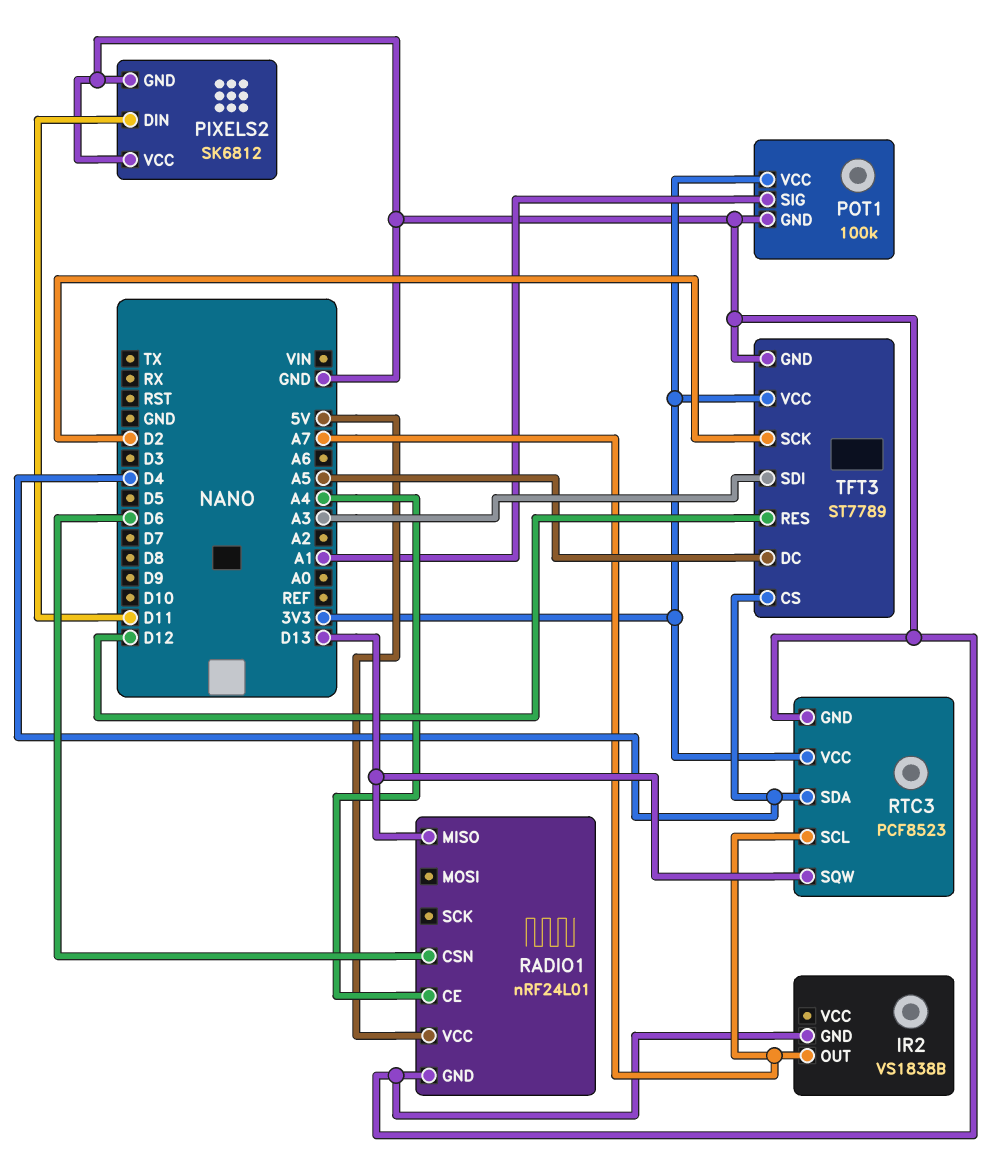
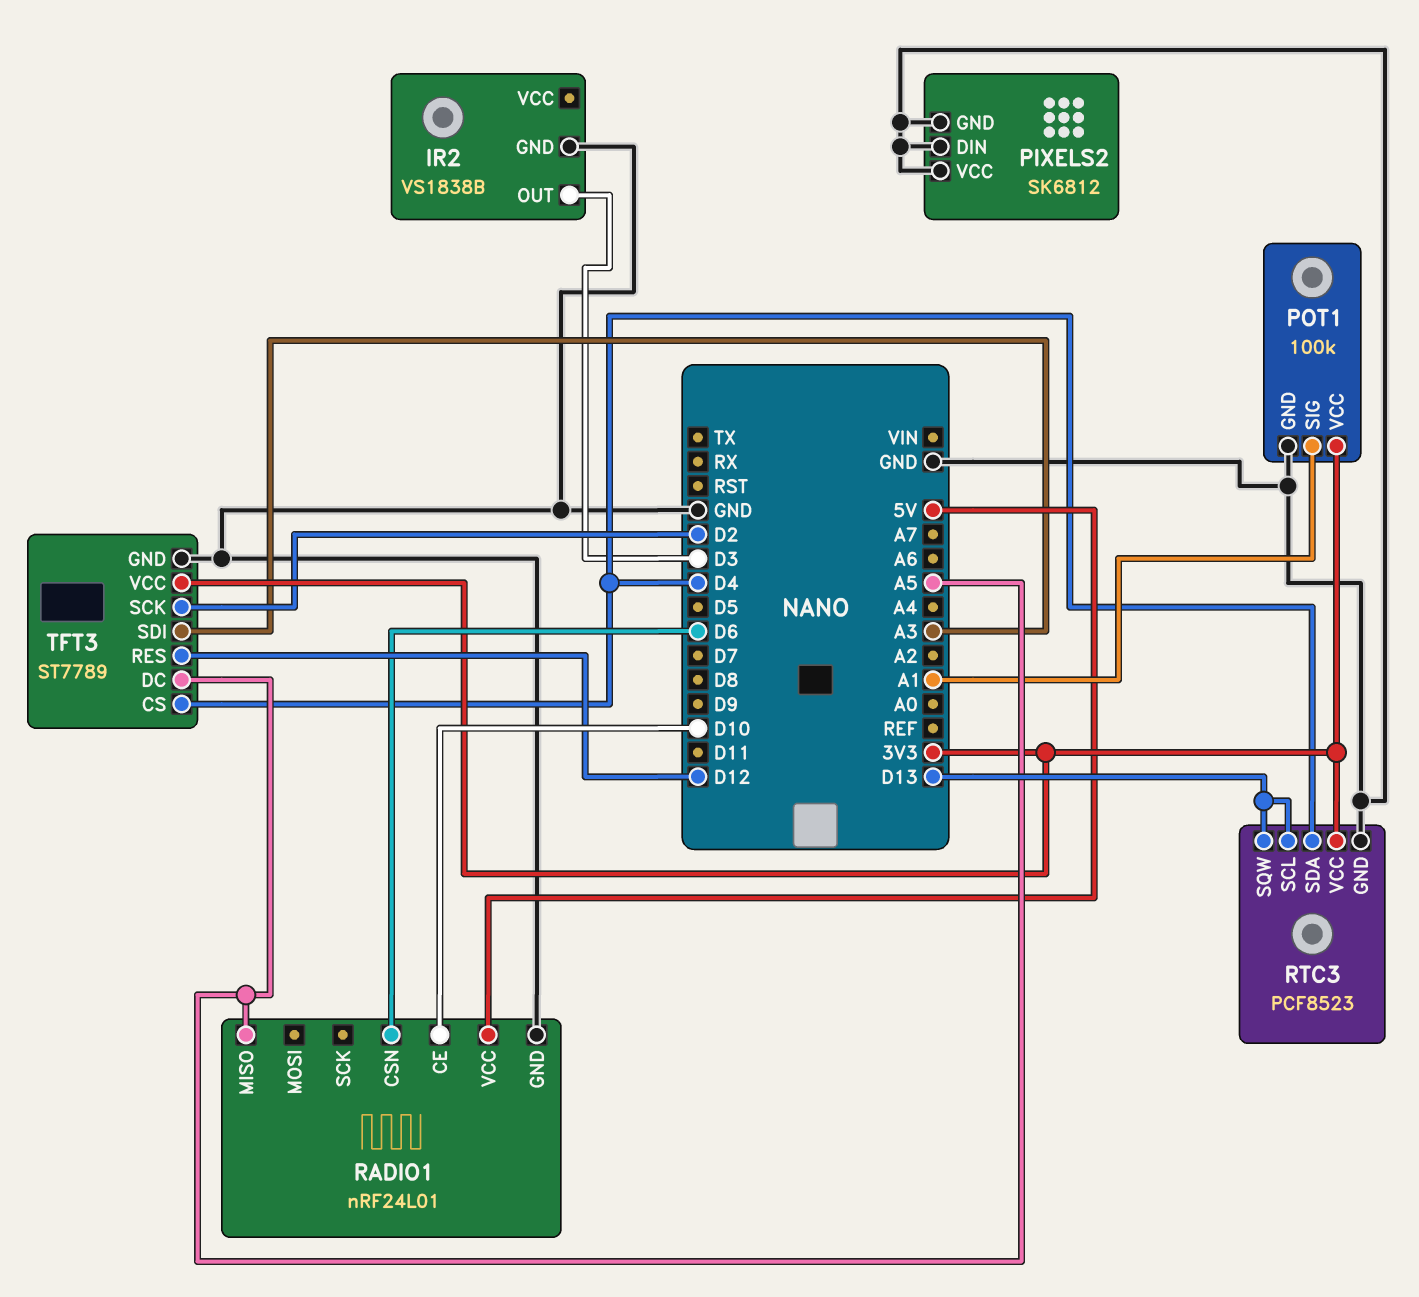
IR2 pin OUT: A7 -> D3
PIXELS2 pin DIN: D11 -> GND
RADIO1 pin CE: A4 -> D10
RADIO1 pin MISO: D13 -> A5
RTC3 pin SCL: A7 -> D13

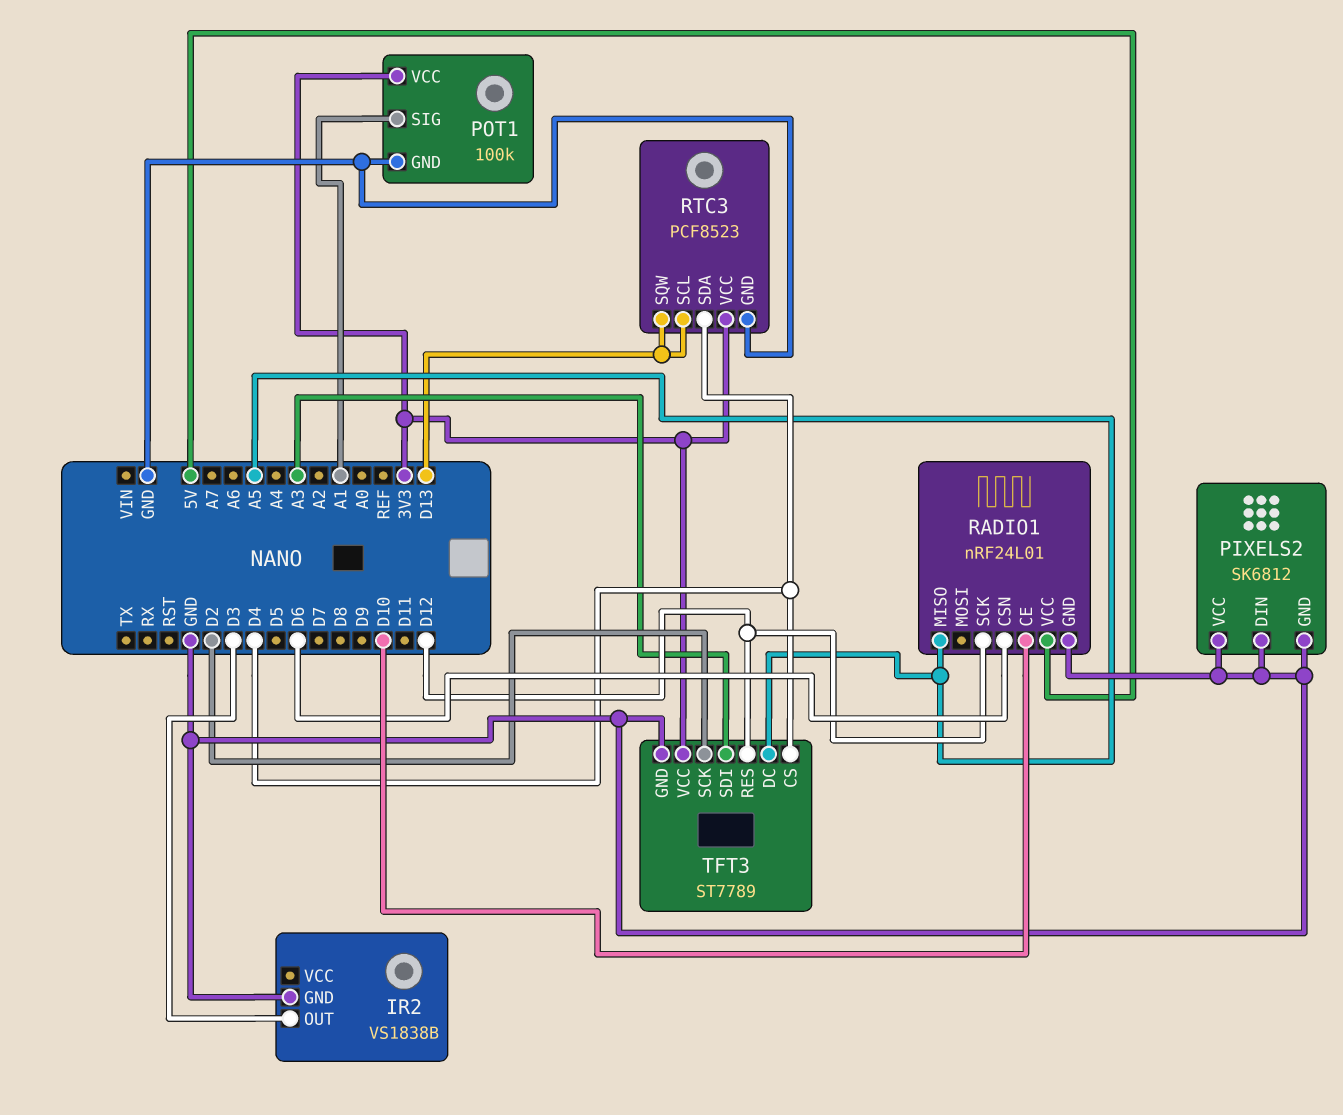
RADIO1 pin SCK: none -> D12

